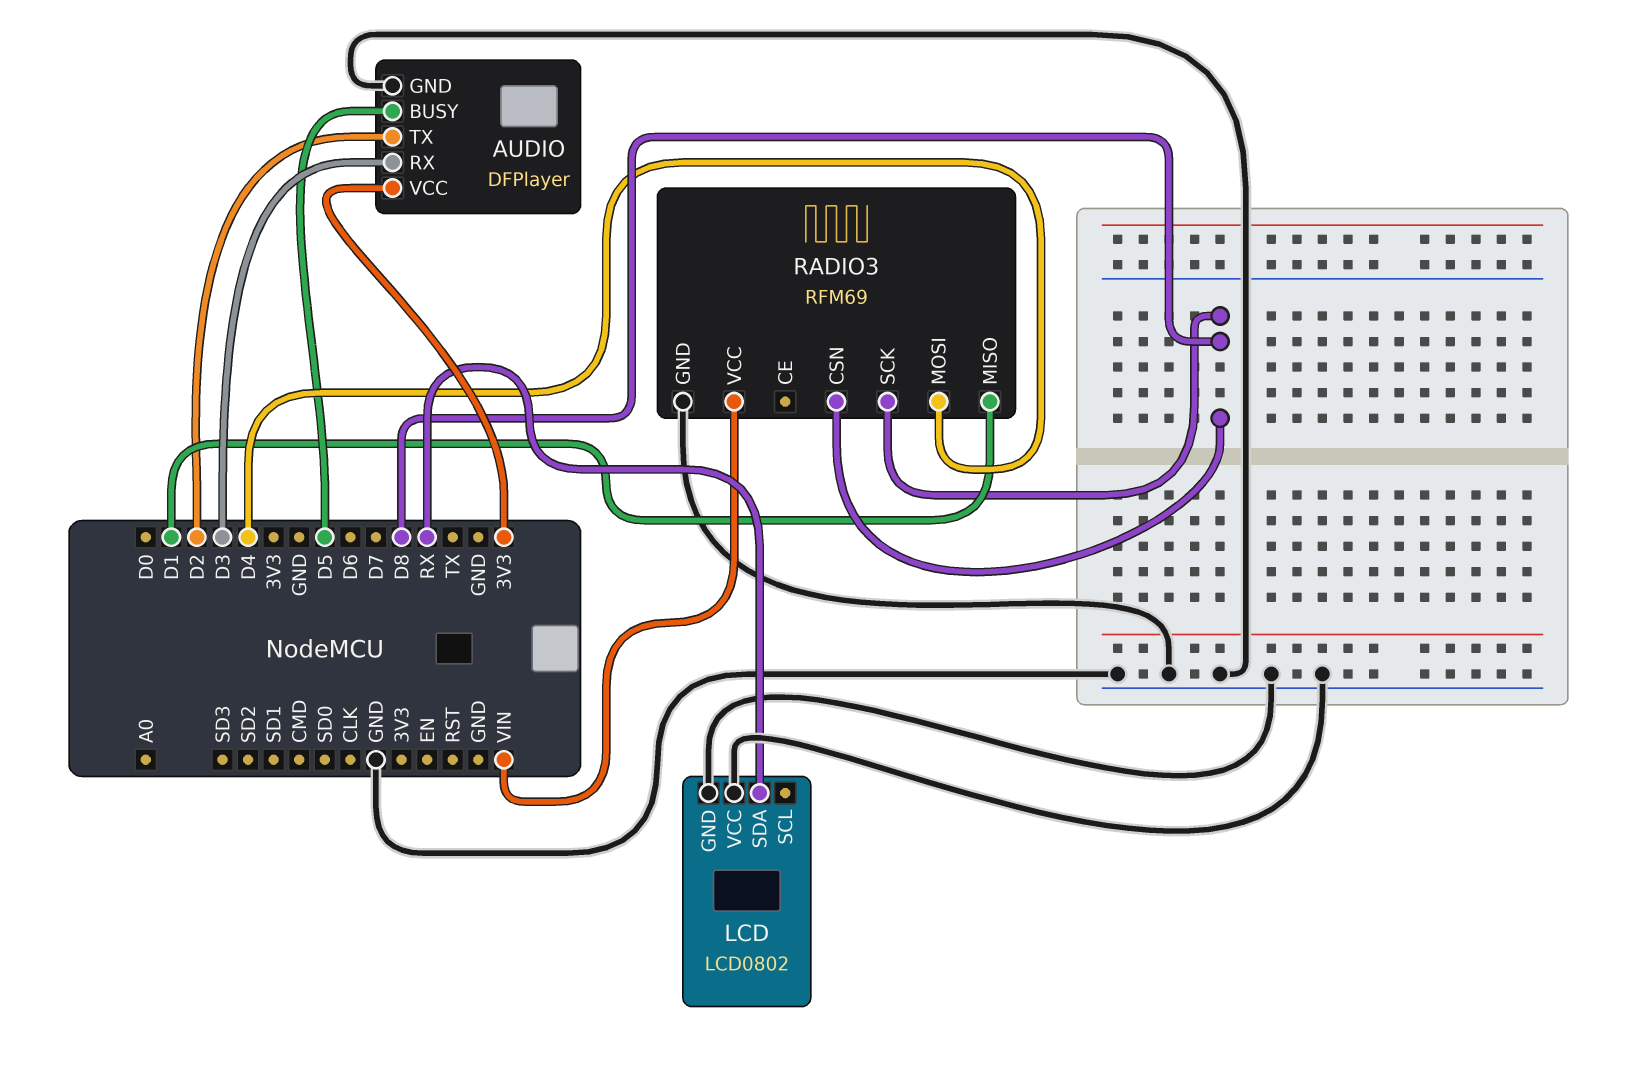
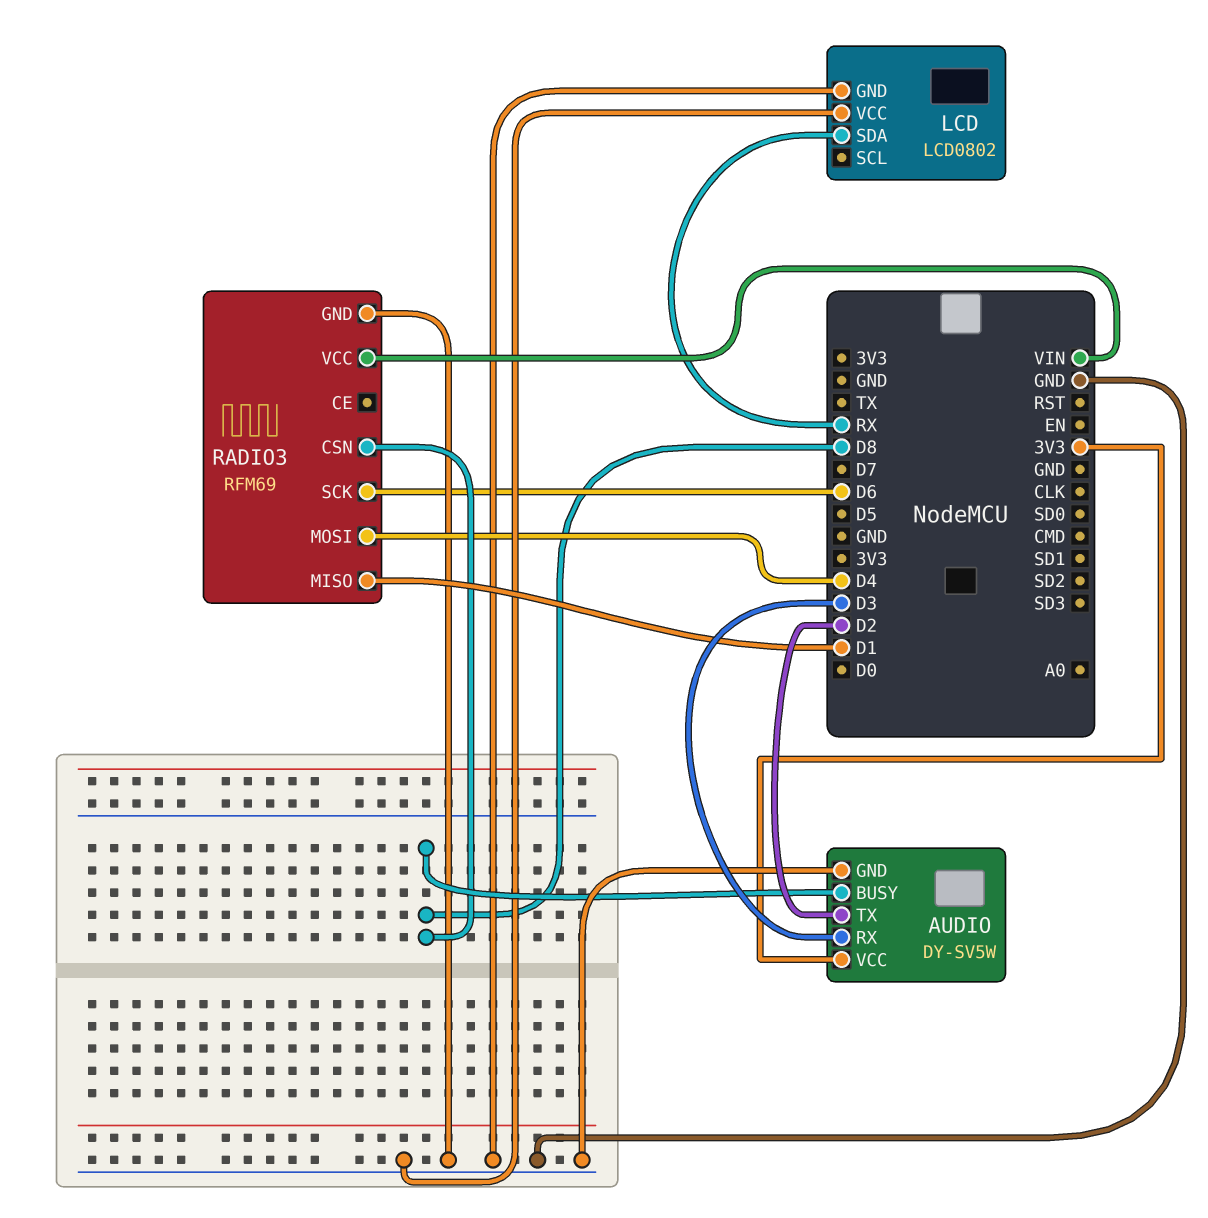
AUDIO: DFPlayer -> DY-SV5W
AUDIO pin BUSY: D5 -> D8
RADIO3 pin SCK: D8 -> D6

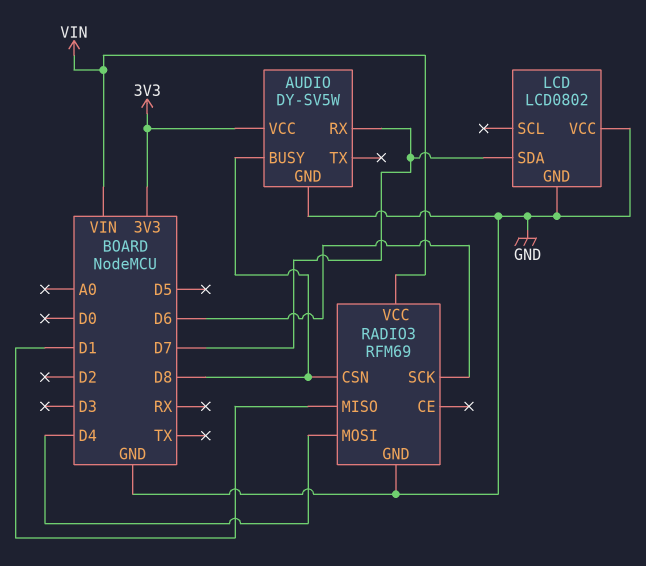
AUDIO pin RX: D3 -> D7
AUDIO pin TX: D2 -> none
LCD pin SDA: RX -> D7

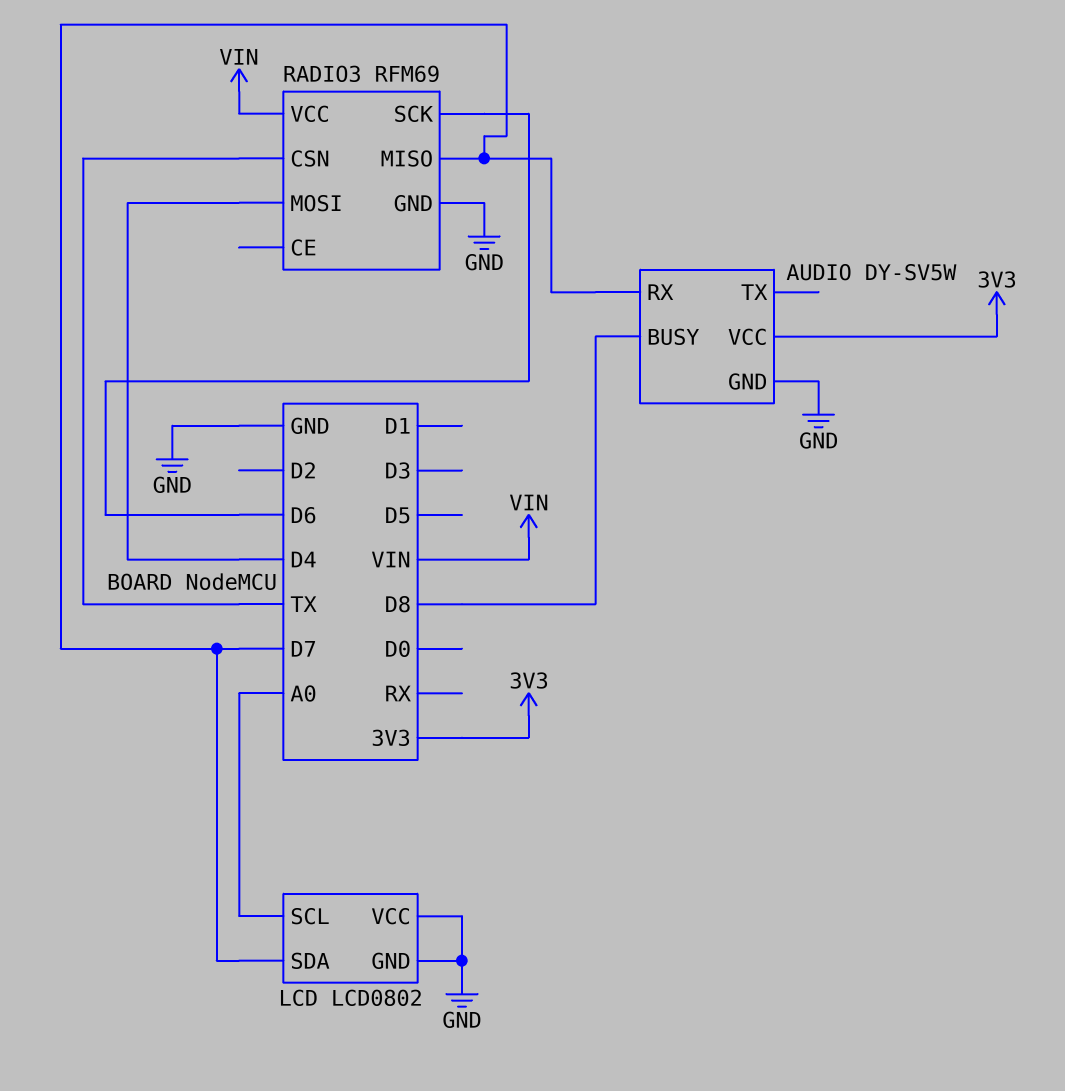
LCD pin SCL: none -> A0
RADIO3 pin CSN: D8 -> TX
RADIO3 pin MISO: D1 -> D7

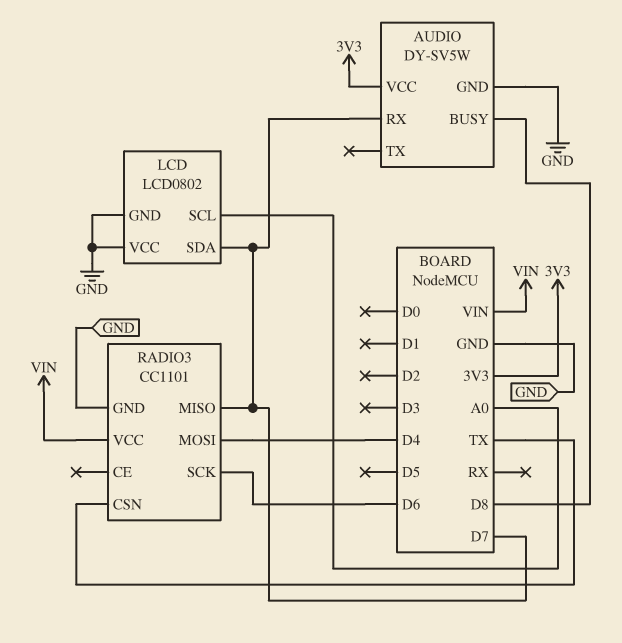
RADIO3: RFM69 -> CC1101

